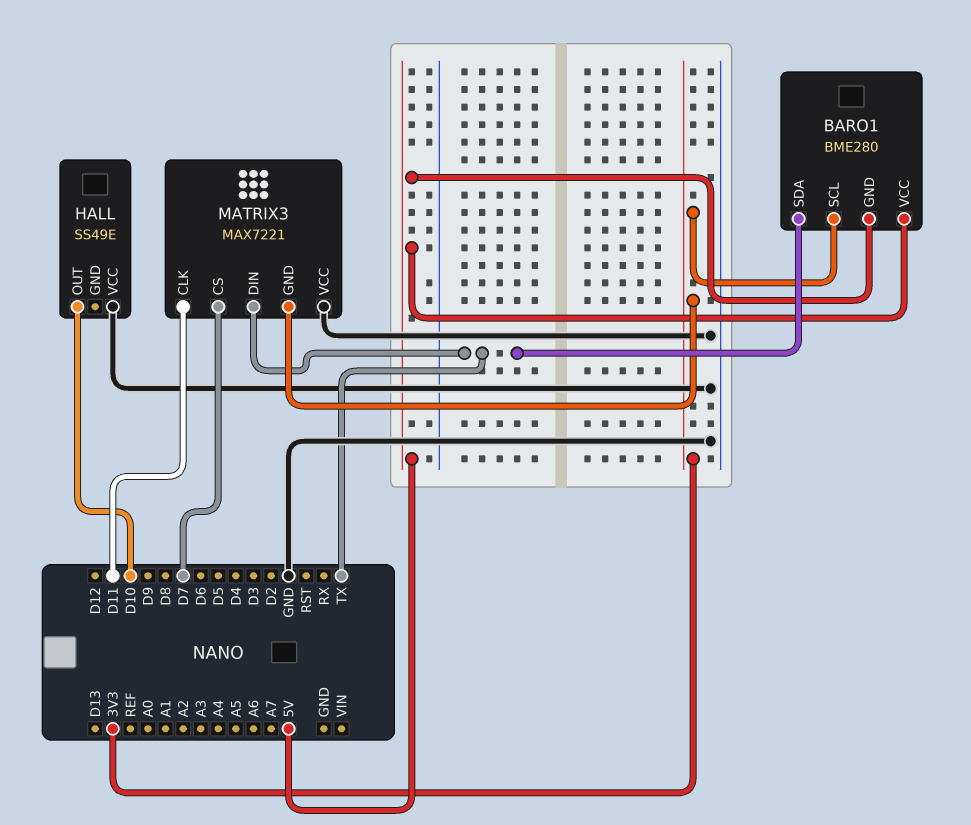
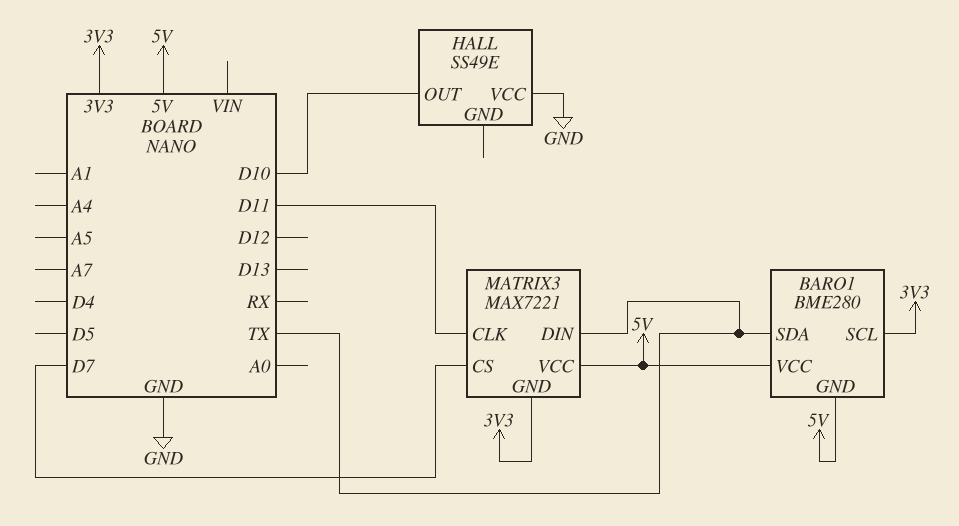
MATRIX3 pin VCC: GND -> 5V

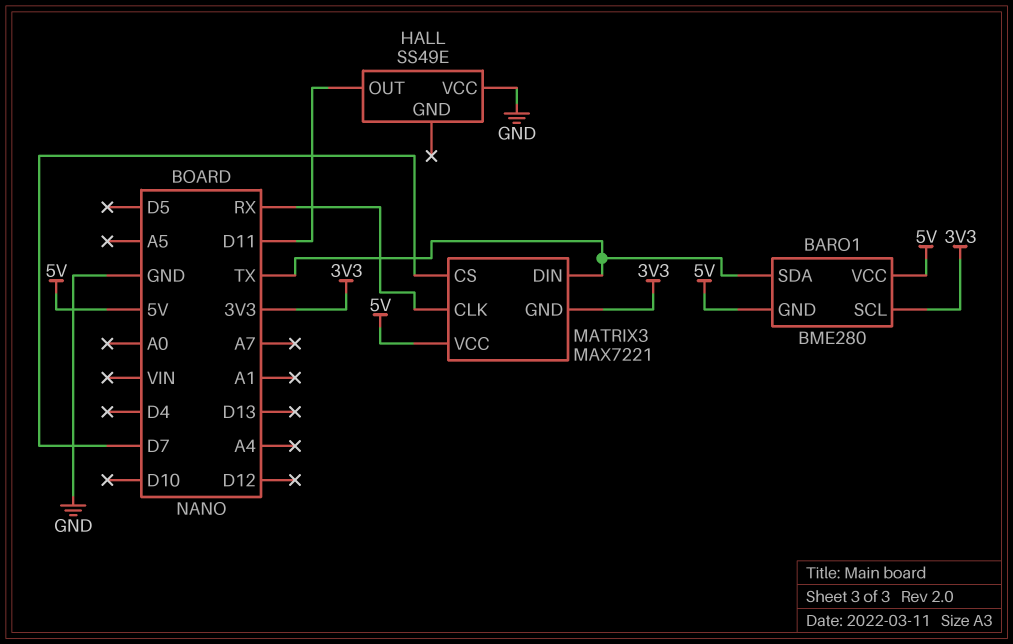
HALL pin OUT: D10 -> D11
MATRIX3 pin CLK: D11 -> RX

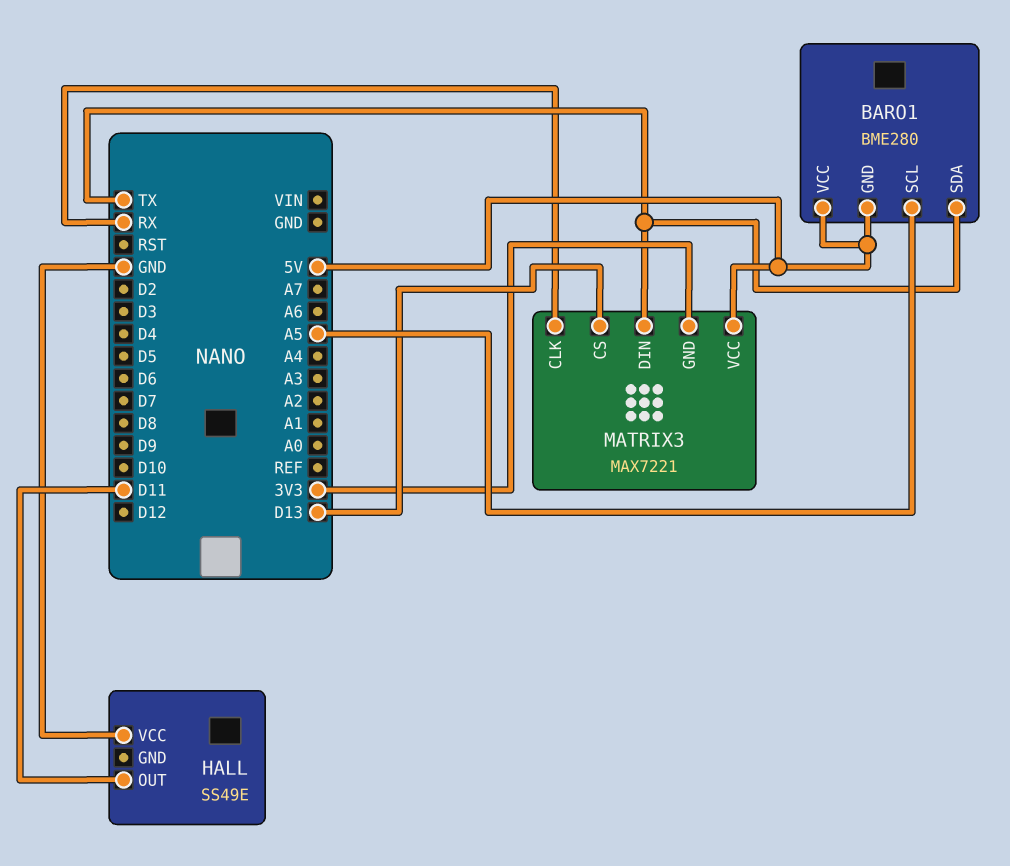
BARO1 pin SCL: 3V3 -> A5
MATRIX3 pin CS: D7 -> D13

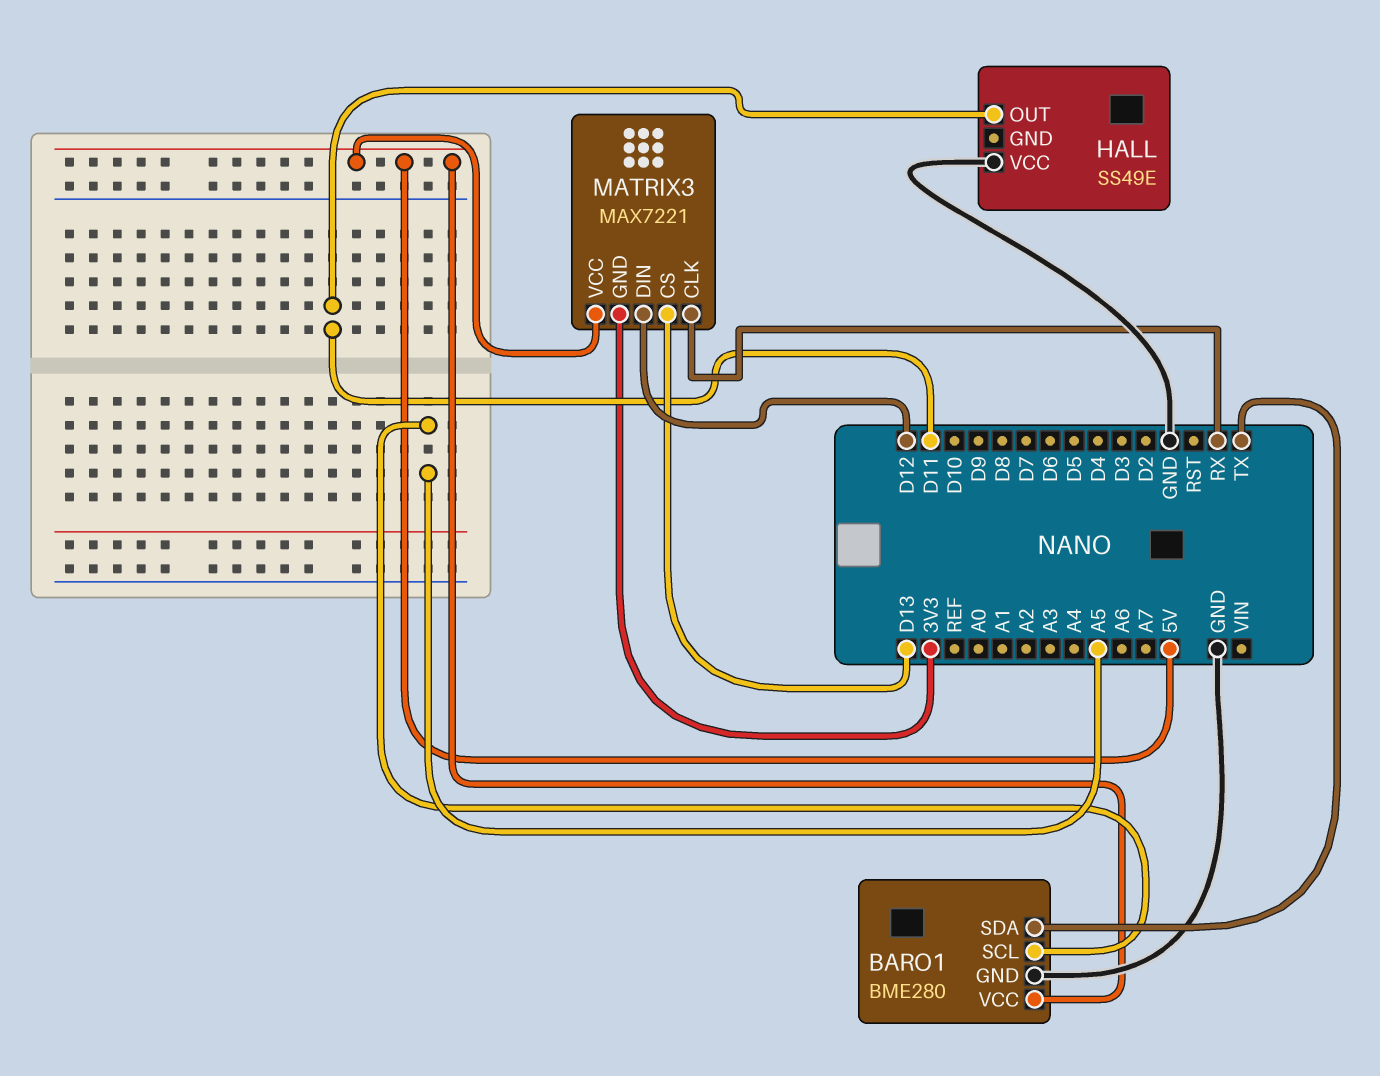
BARO1 pin GND: 5V -> GND
MATRIX3 pin DIN: TX -> D12

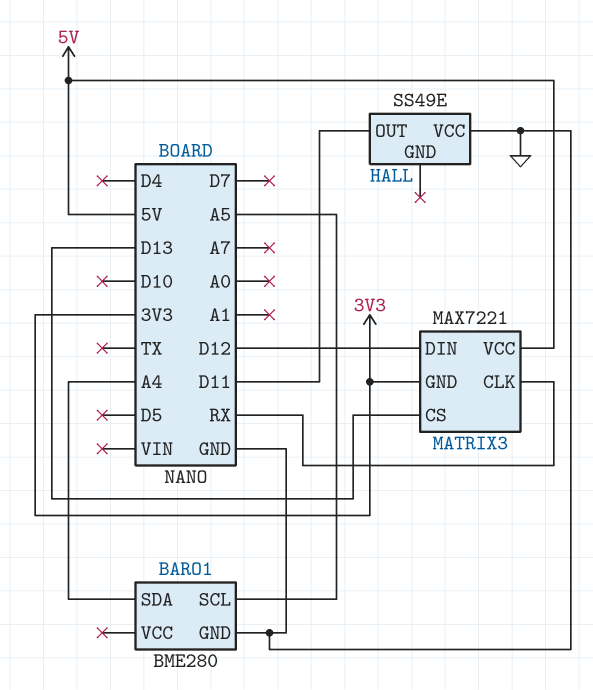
BARO1 pin SDA: TX -> A4
BARO1 pin VCC: 5V -> none

